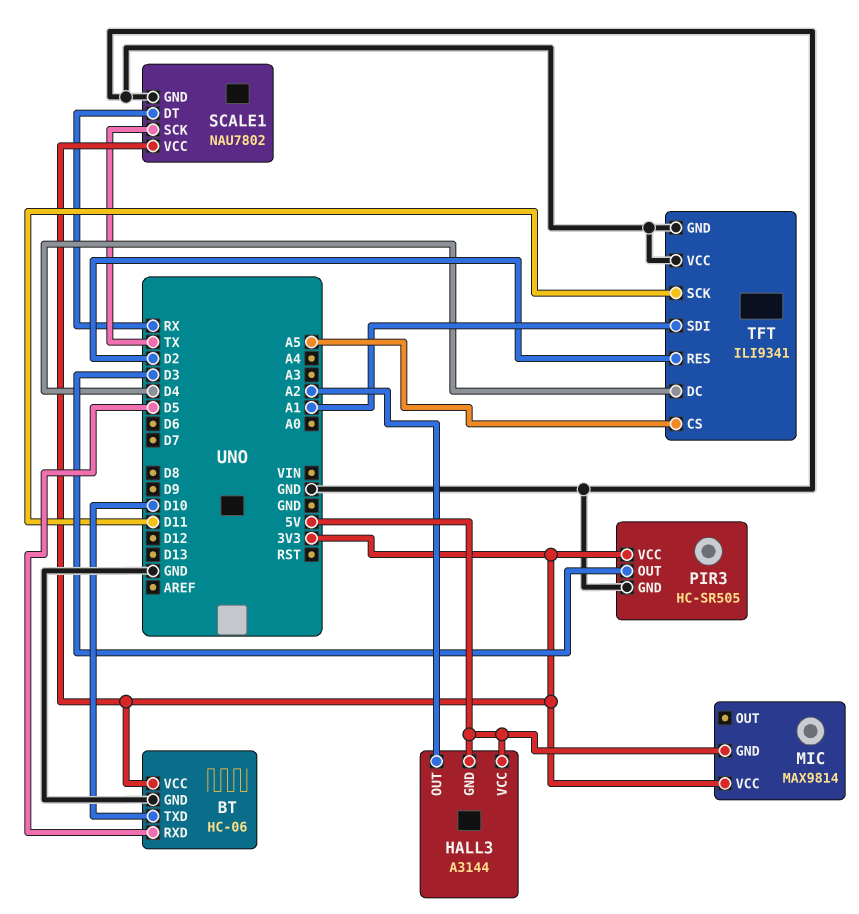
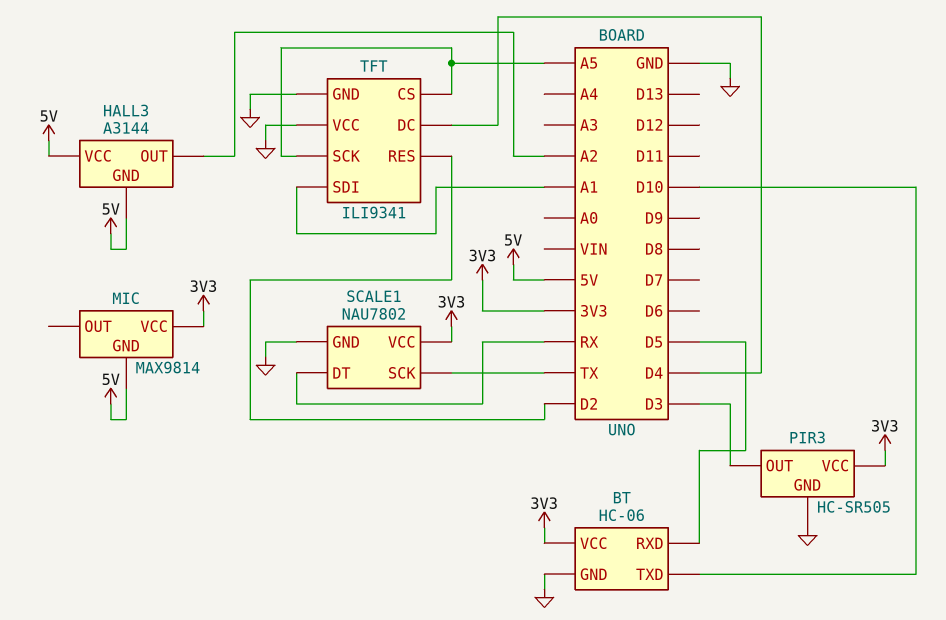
TFT pin SCK: D11 -> A5

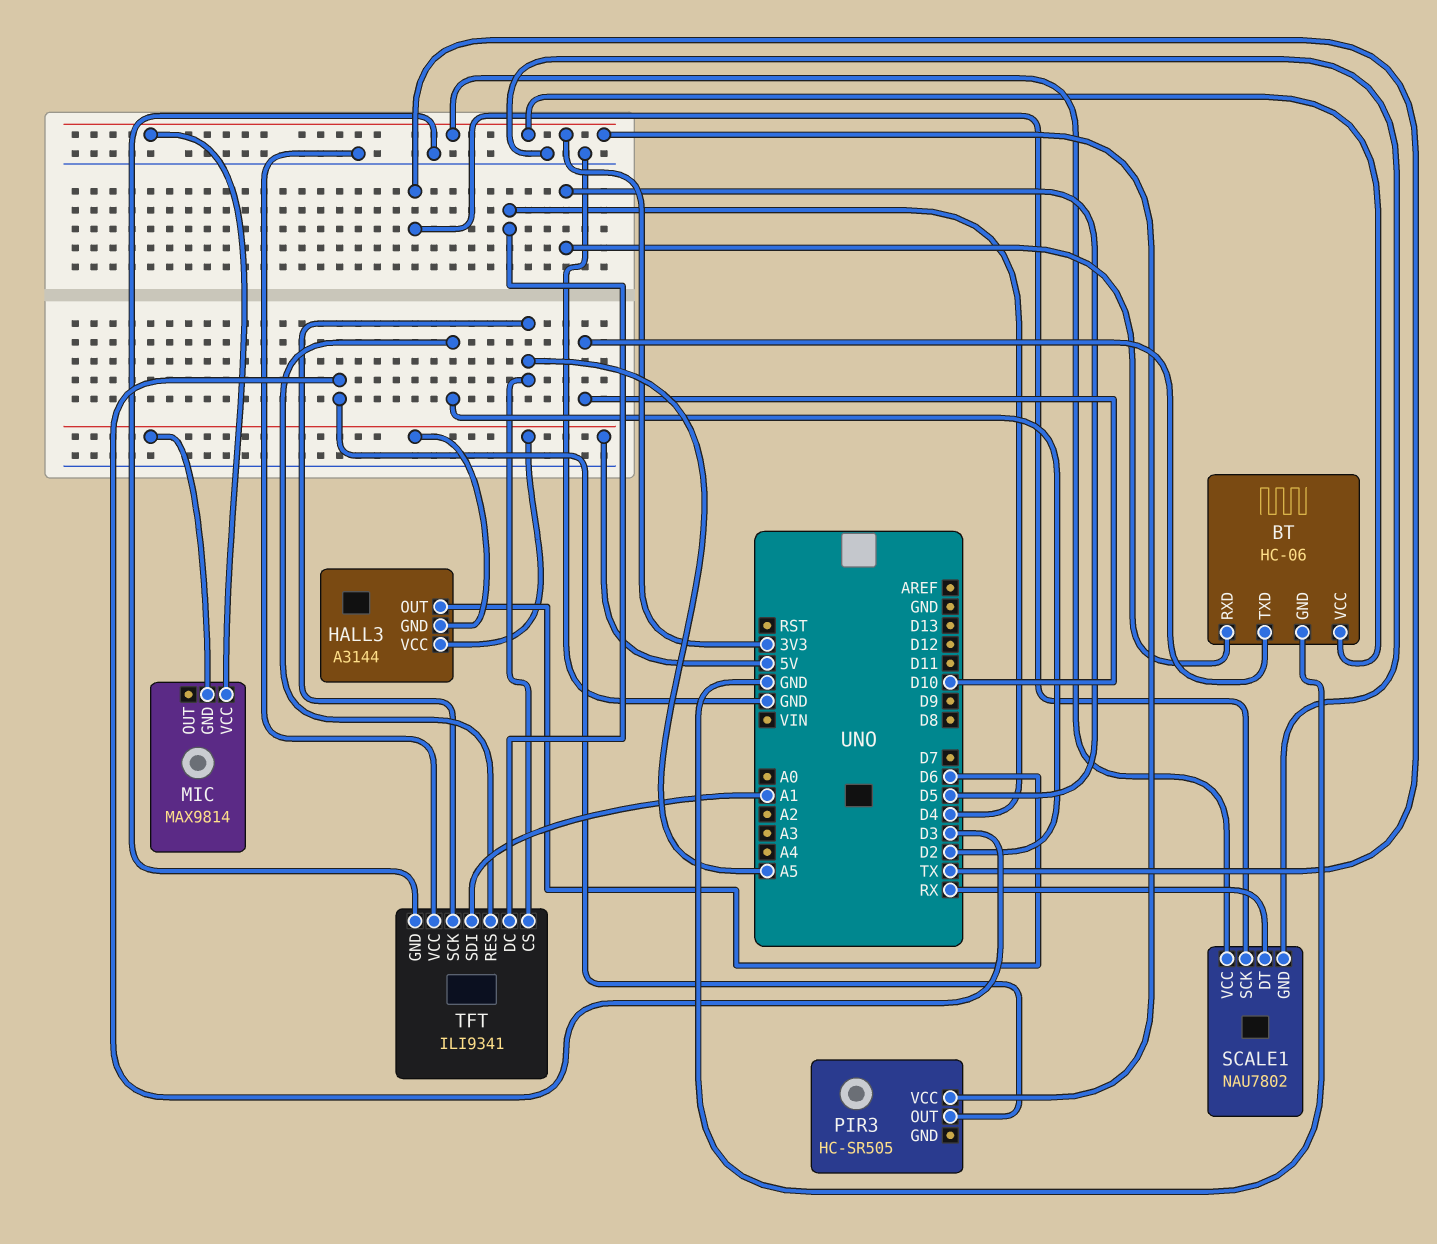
HALL3 pin OUT: A2 -> D6
PIR3 pin GND: GND -> none

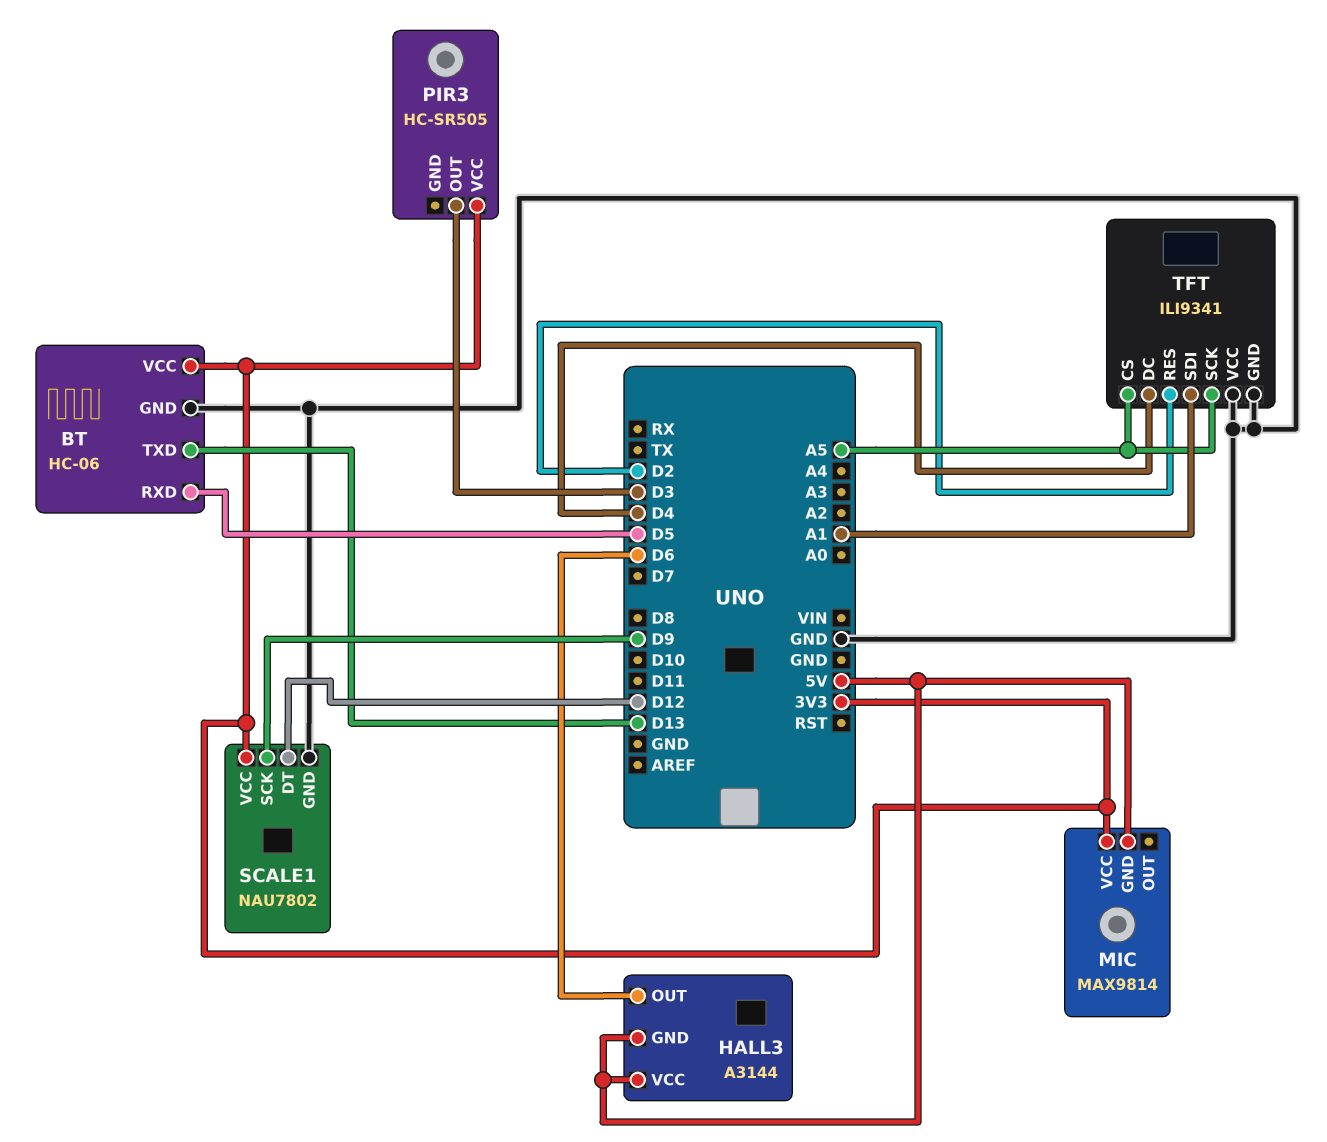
BT pin TXD: D10 -> D13
SCALE1 pin DT: RX -> D12
SCALE1 pin SCK: TX -> D9

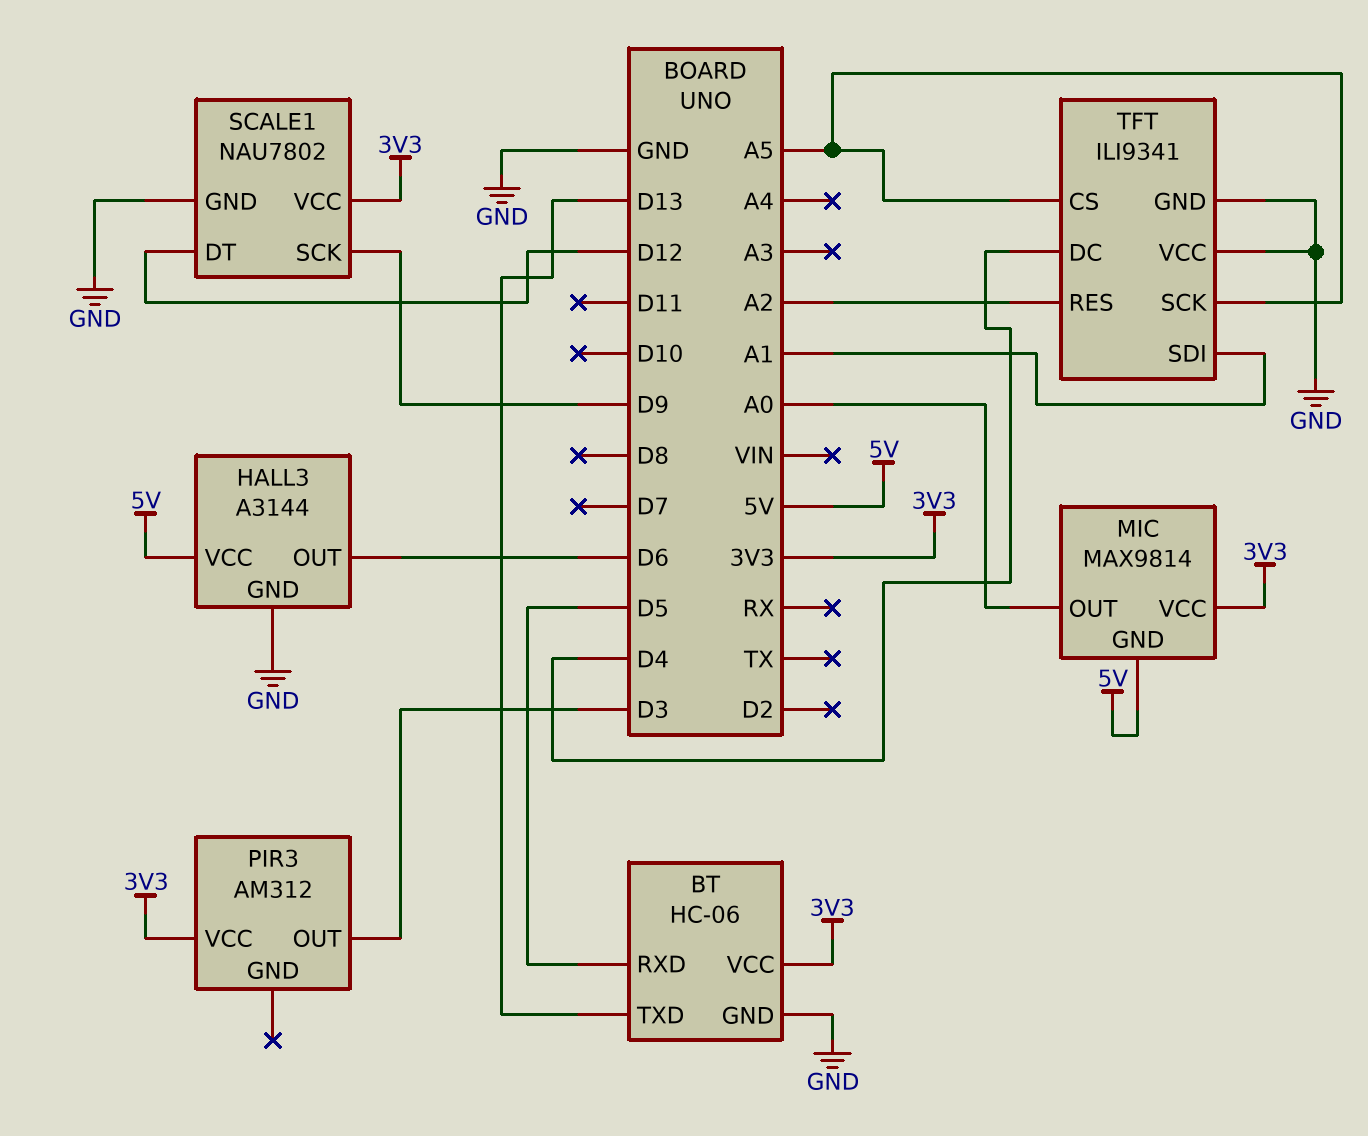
HALL3 pin GND: 5V -> GND
MIC pin OUT: none -> A0
PIR3: HC-SR505 -> AM312
TFT pin RES: D2 -> A2

